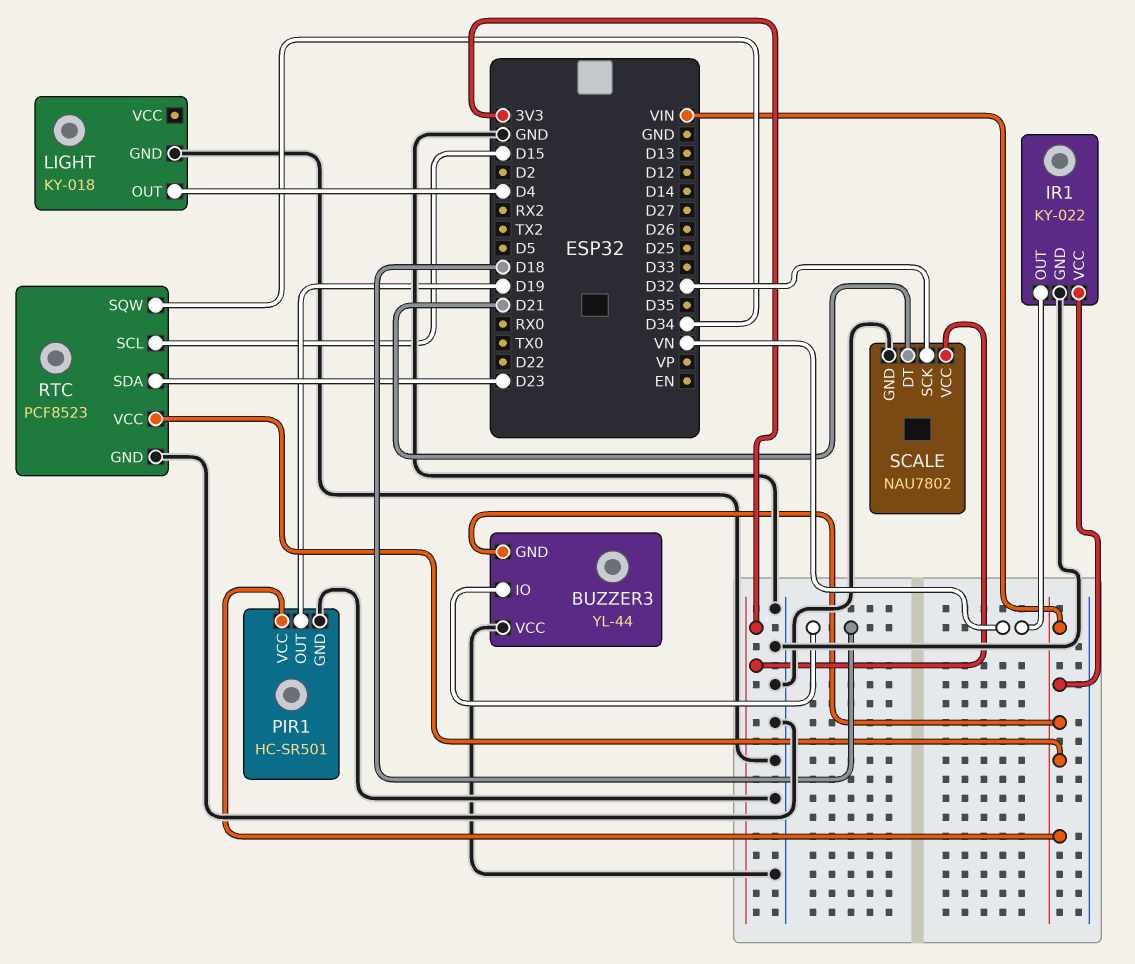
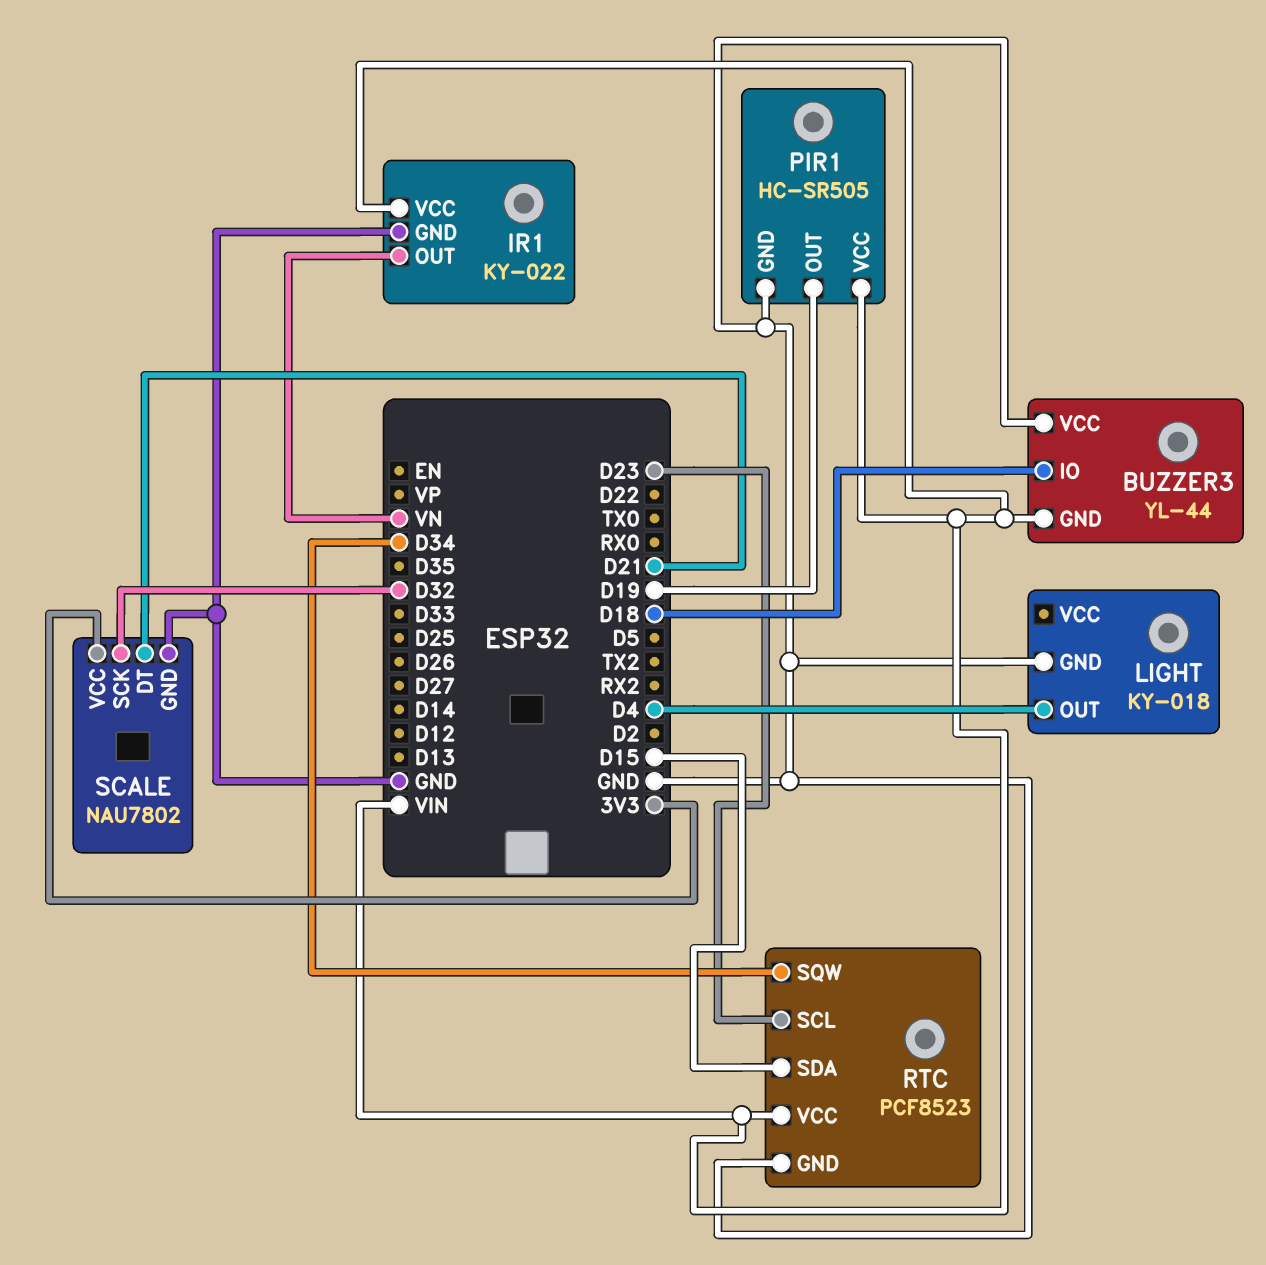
PIR1: HC-SR501 -> HC-SR505
RTC pin SCL: D15 -> D23
RTC pin SDA: D23 -> D15

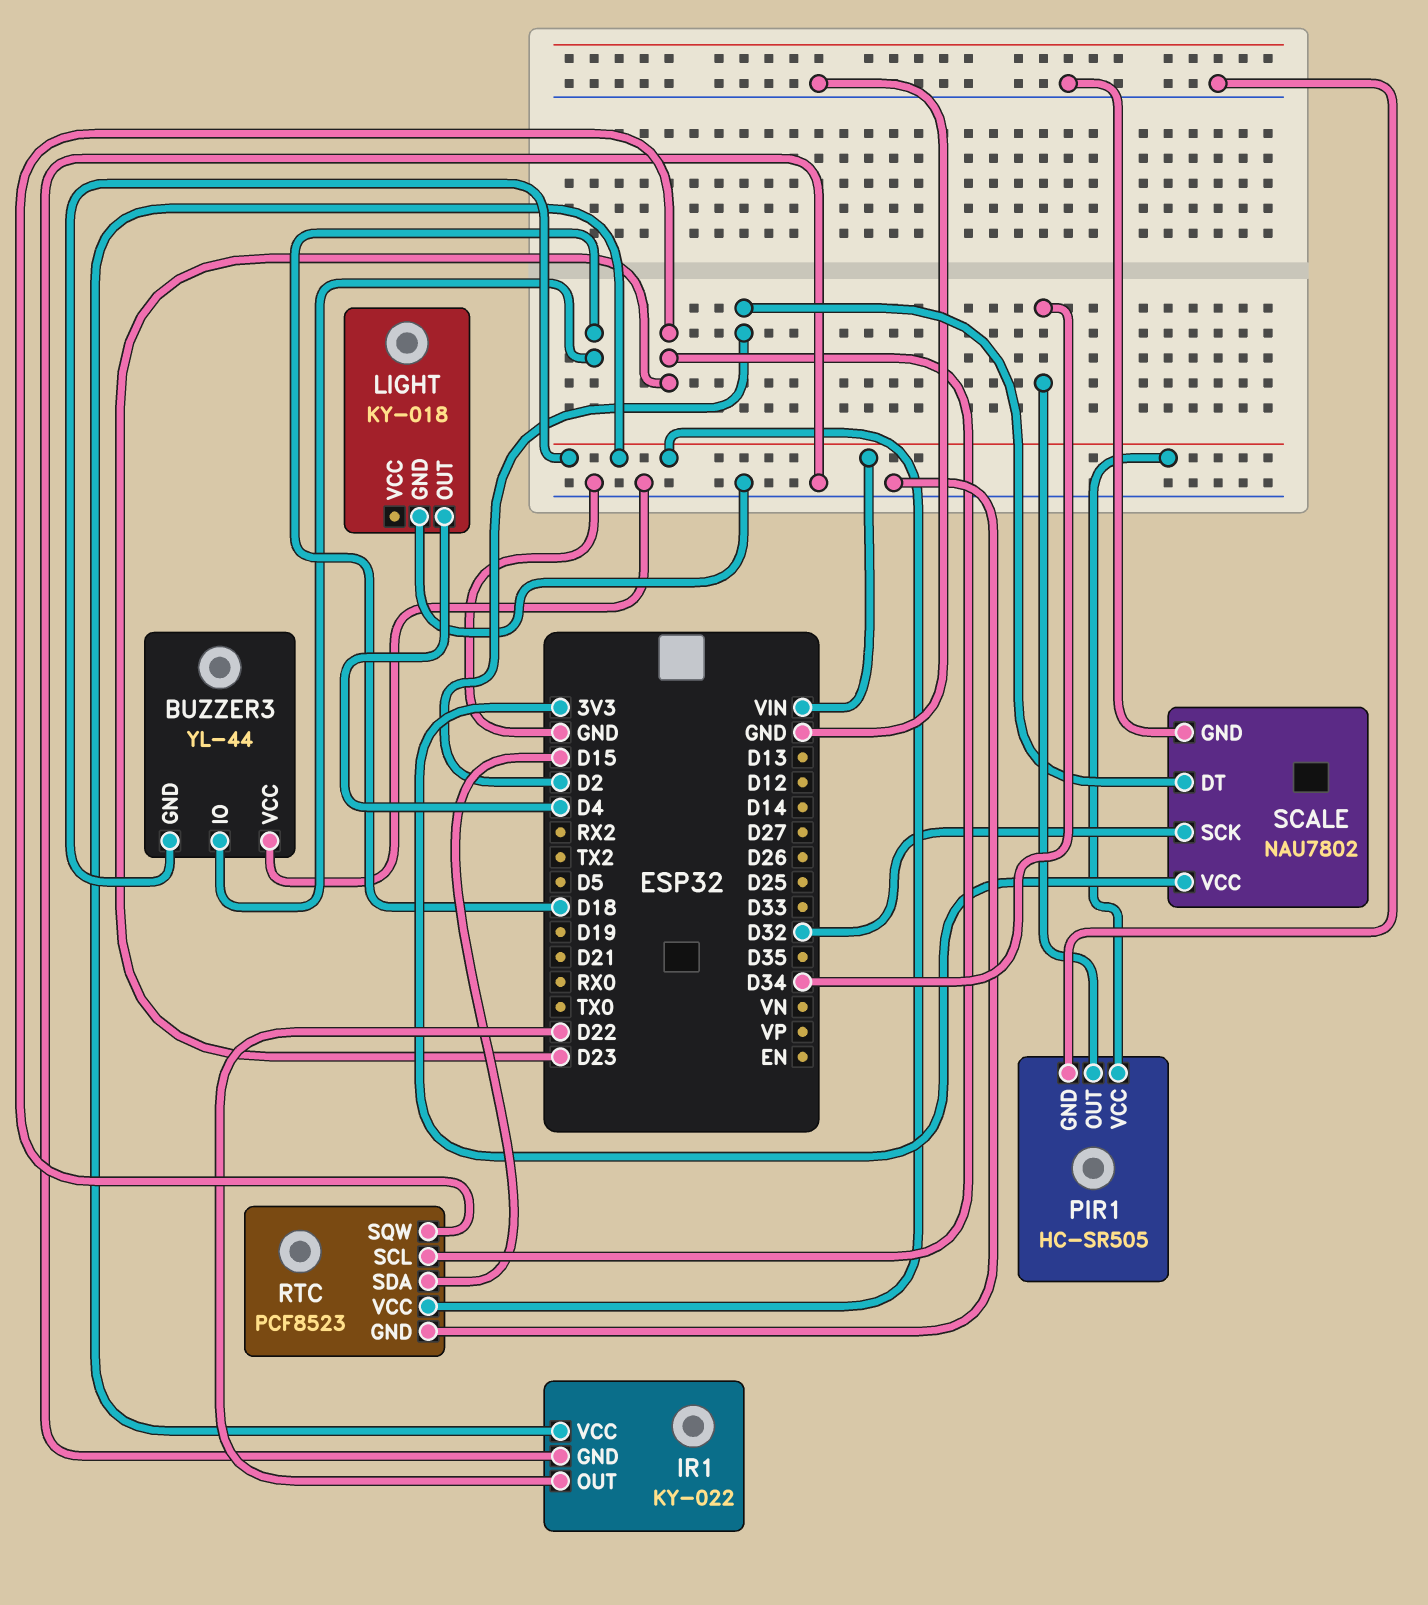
IR1 pin OUT: VN -> D22
PIR1 pin OUT: D19 -> D34
RTC pin SQW: D34 -> D23
SCALE pin DT: D21 -> D2

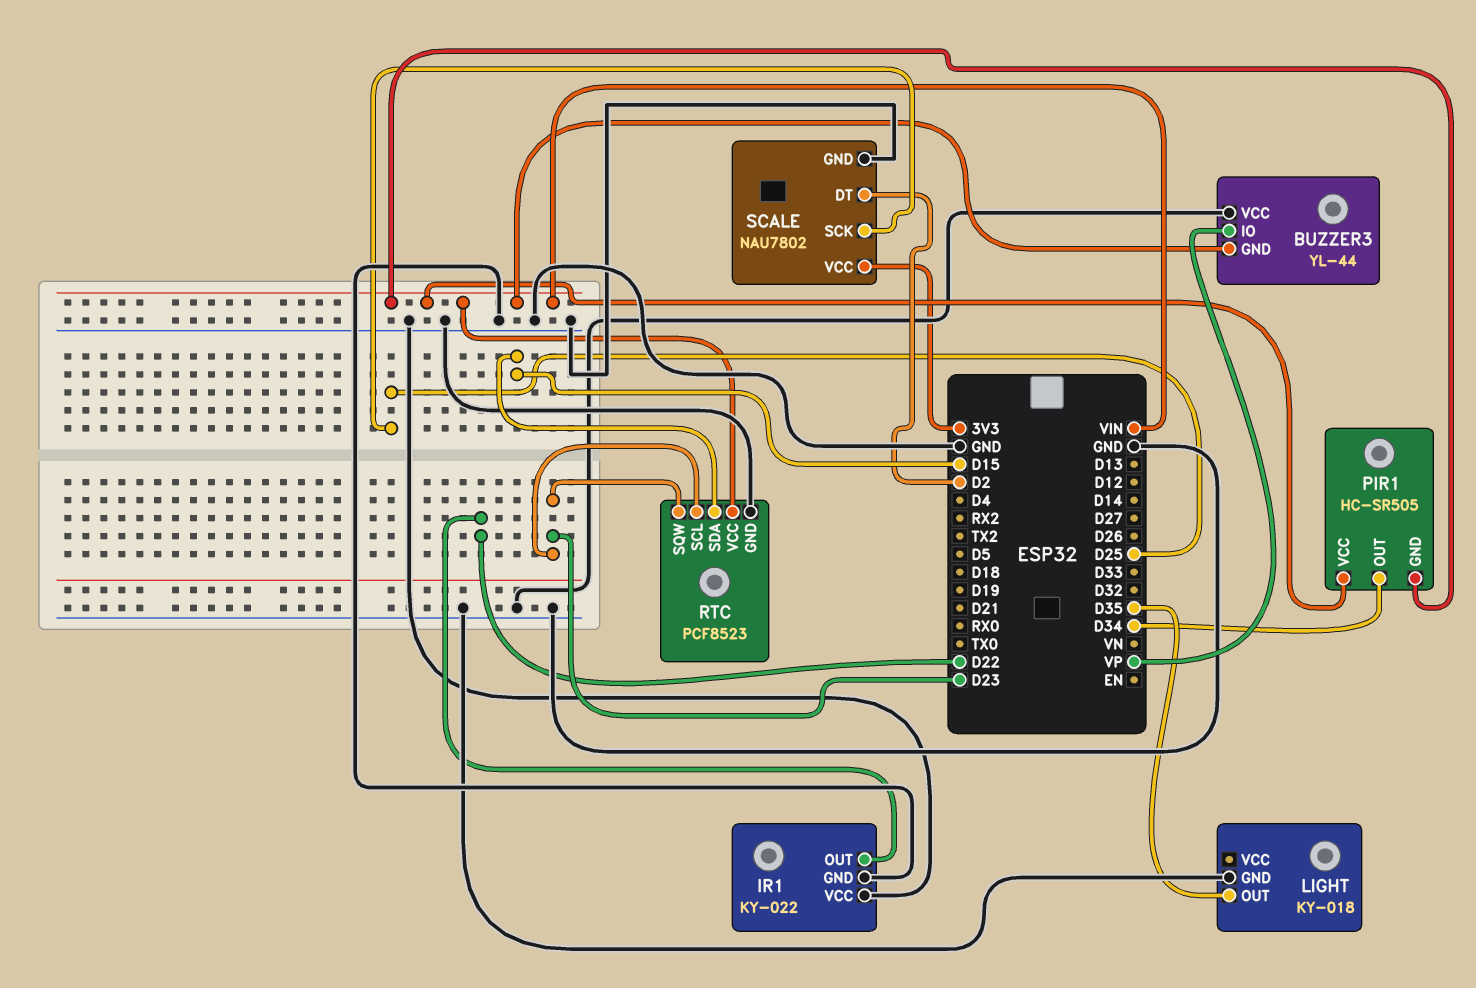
BUZZER3 pin IO: D18 -> VP
IR1 pin VCC: VIN -> GND
LIGHT pin OUT: D4 -> D35
PIR1 pin GND: GND -> VIN
SCALE pin SCK: D32 -> D25

